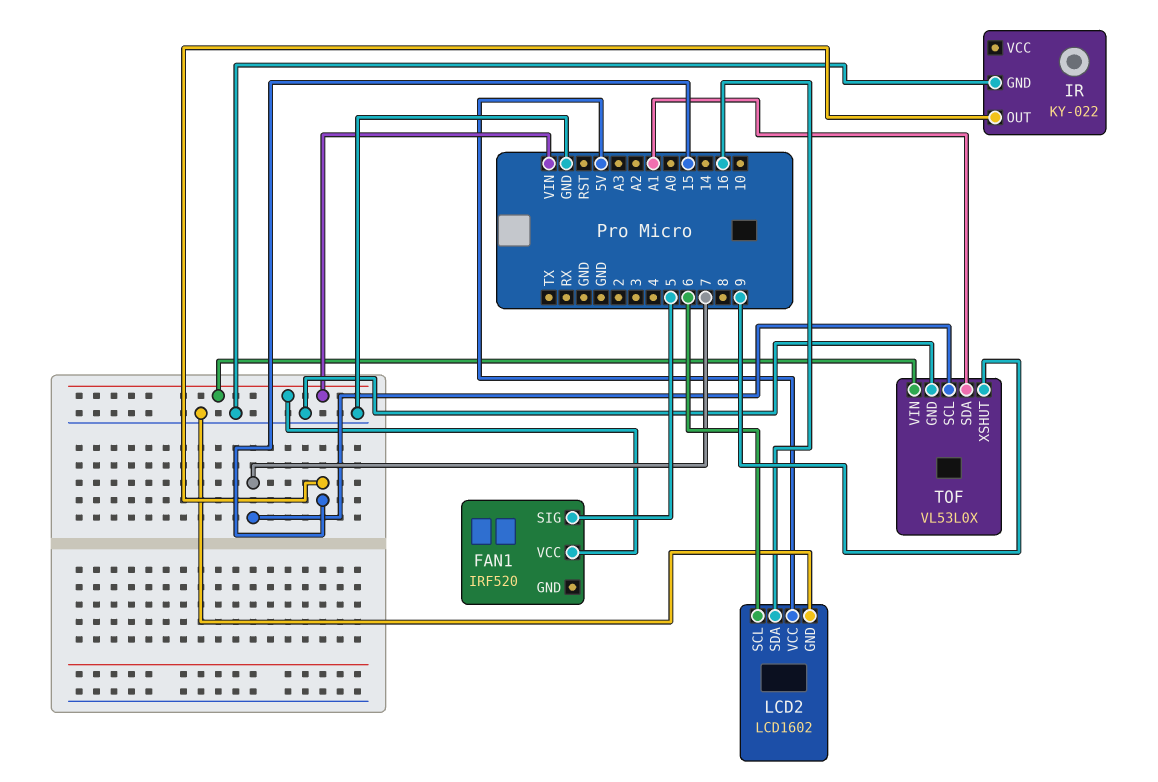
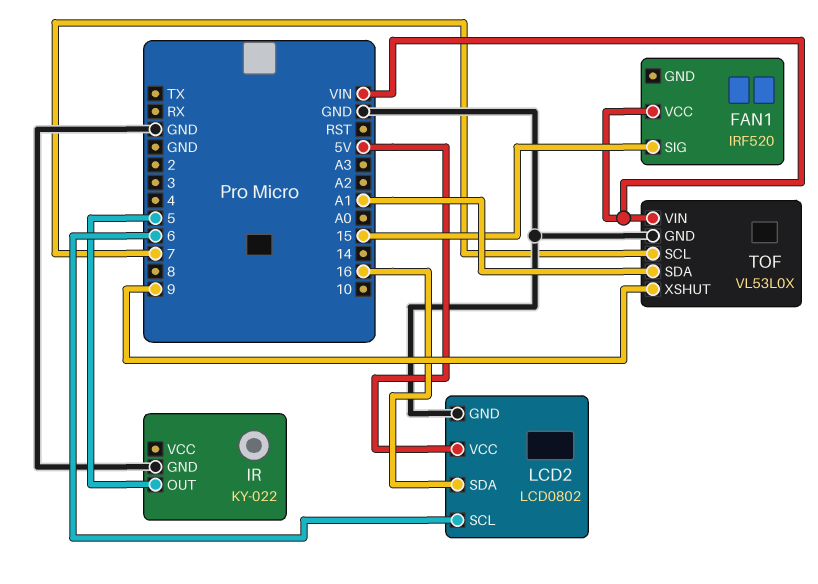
FAN1 pin SIG: 5 -> 15
IR pin OUT: 15 -> 5
LCD2: LCD1602 -> LCD0802

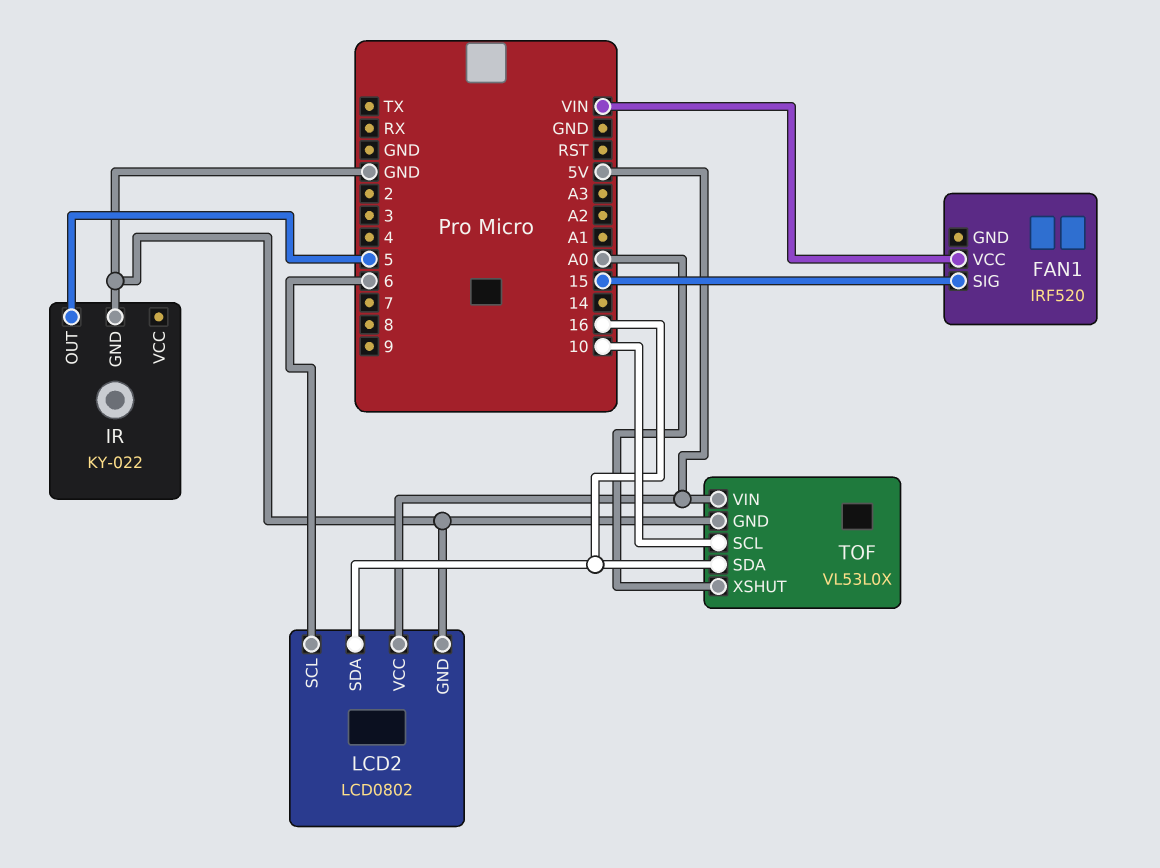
TOF pin SCL: 7 -> 10
TOF pin SDA: A1 -> 16
TOF pin VIN: VIN -> 5V
TOF pin XSHUT: 9 -> A0

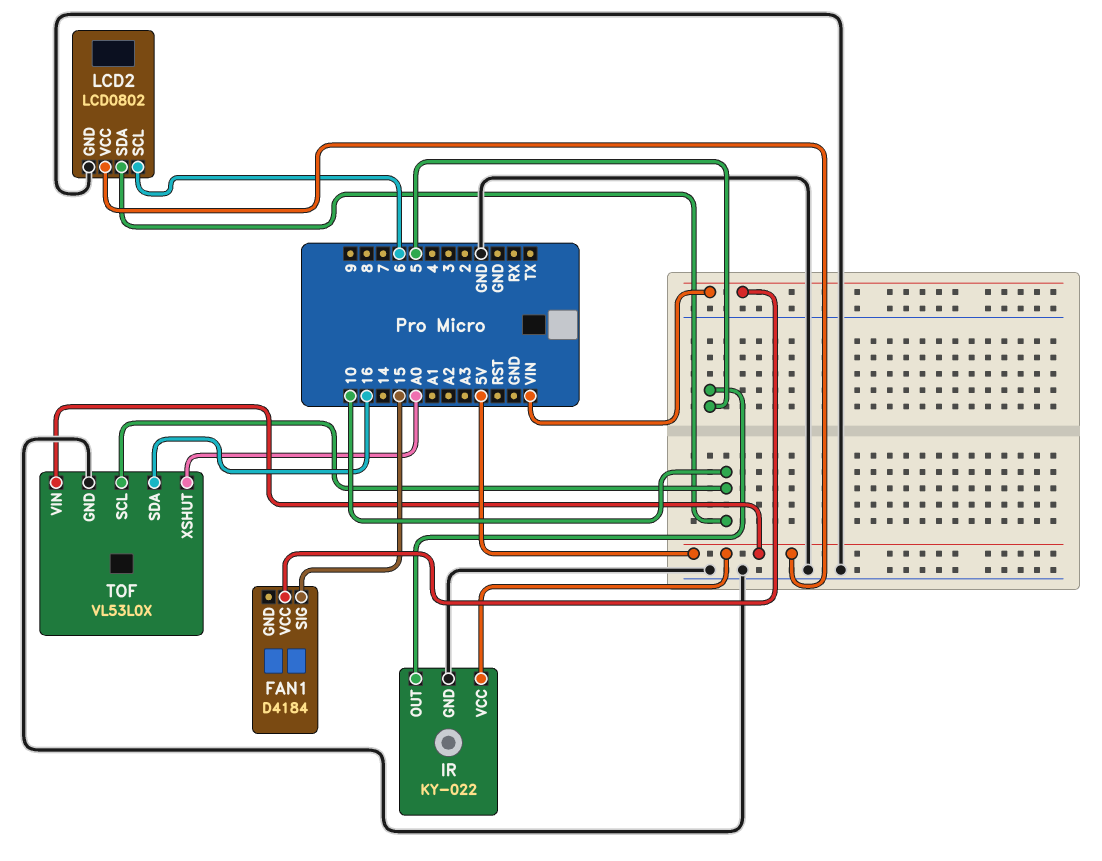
FAN1: IRF520 -> D4184
IR pin VCC: none -> 5V
LCD2 pin SDA: 16 -> 10

